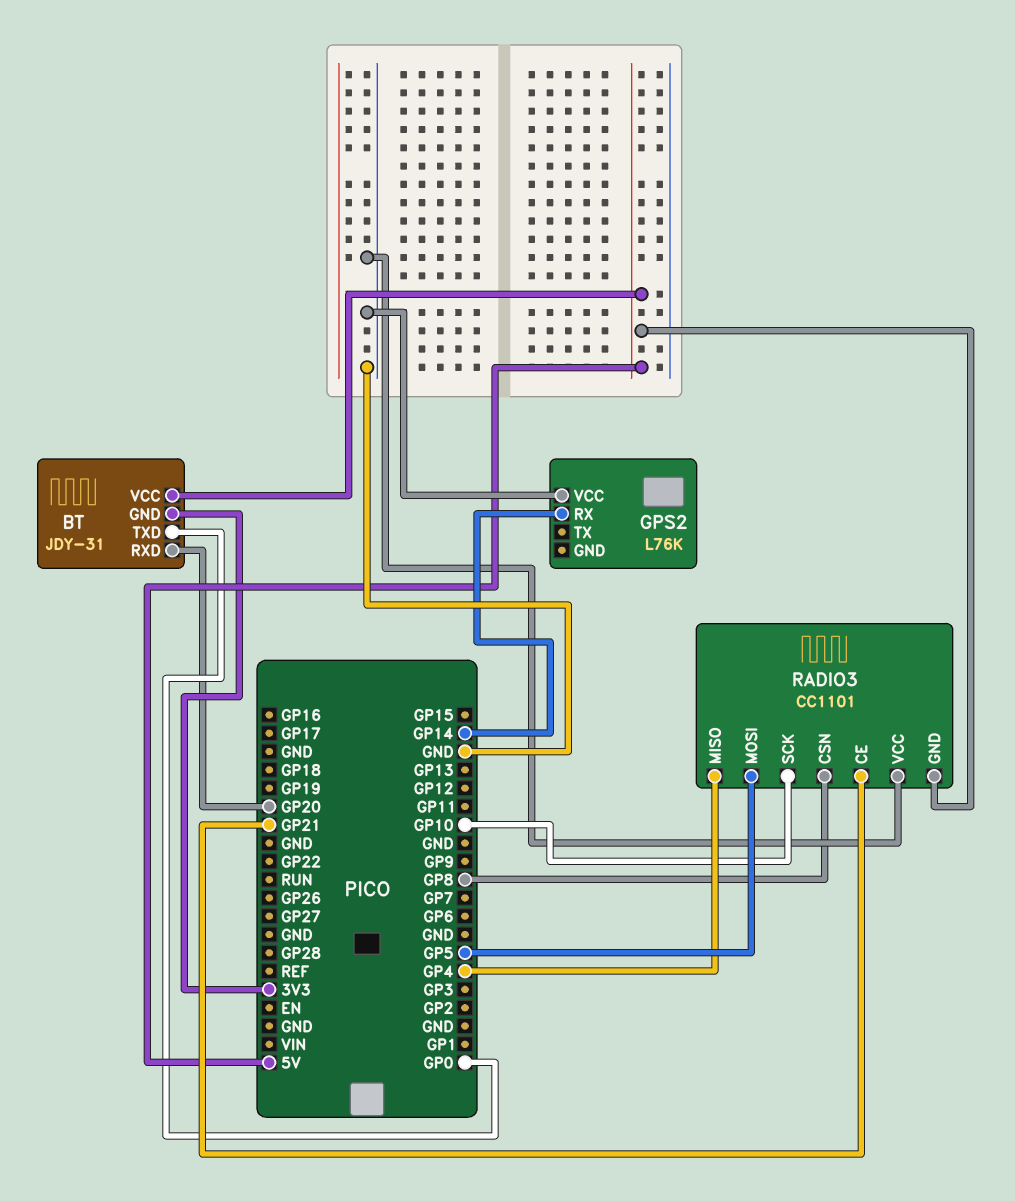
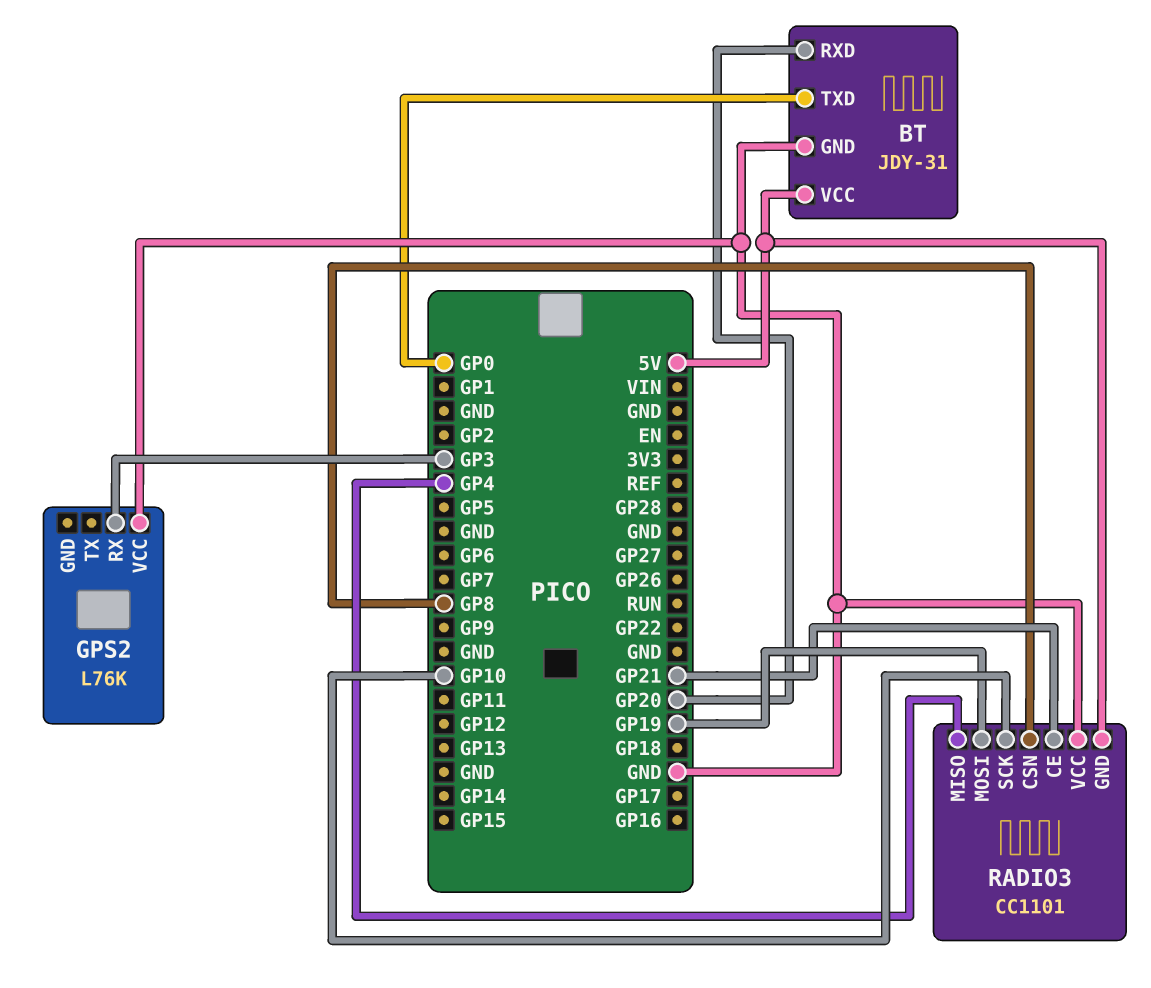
BT pin GND: 3V3 -> GND
GPS2 pin RX: GP14 -> GP3
RADIO3 pin MOSI: GP5 -> GP19

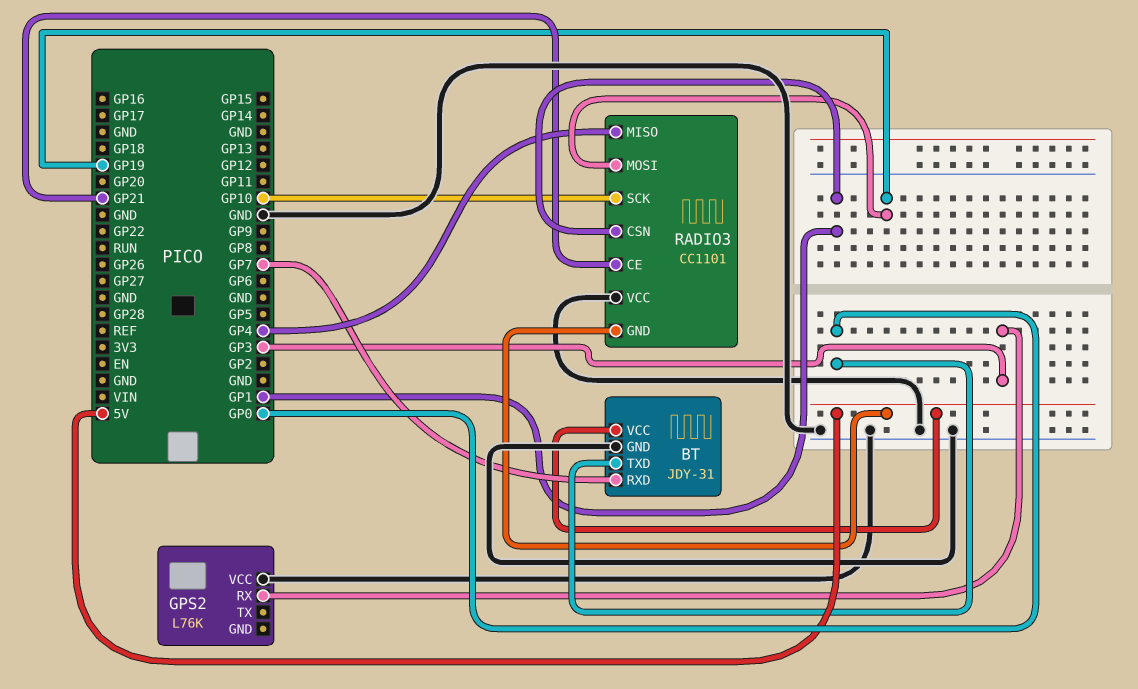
BT pin RXD: GP20 -> GP7
RADIO3 pin CSN: GP8 -> GP1

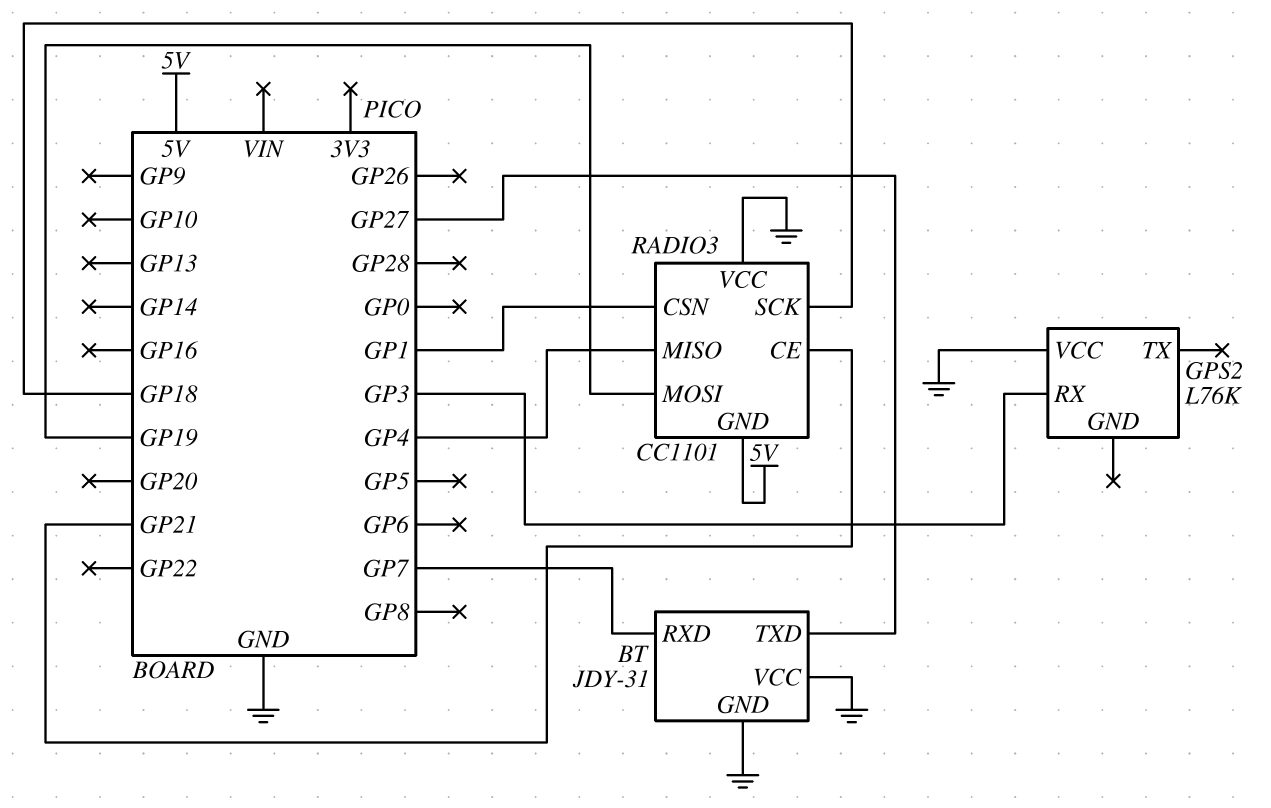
BT pin TXD: GP0 -> GP27
BT pin VCC: 5V -> GND
RADIO3 pin SCK: GP10 -> GP18

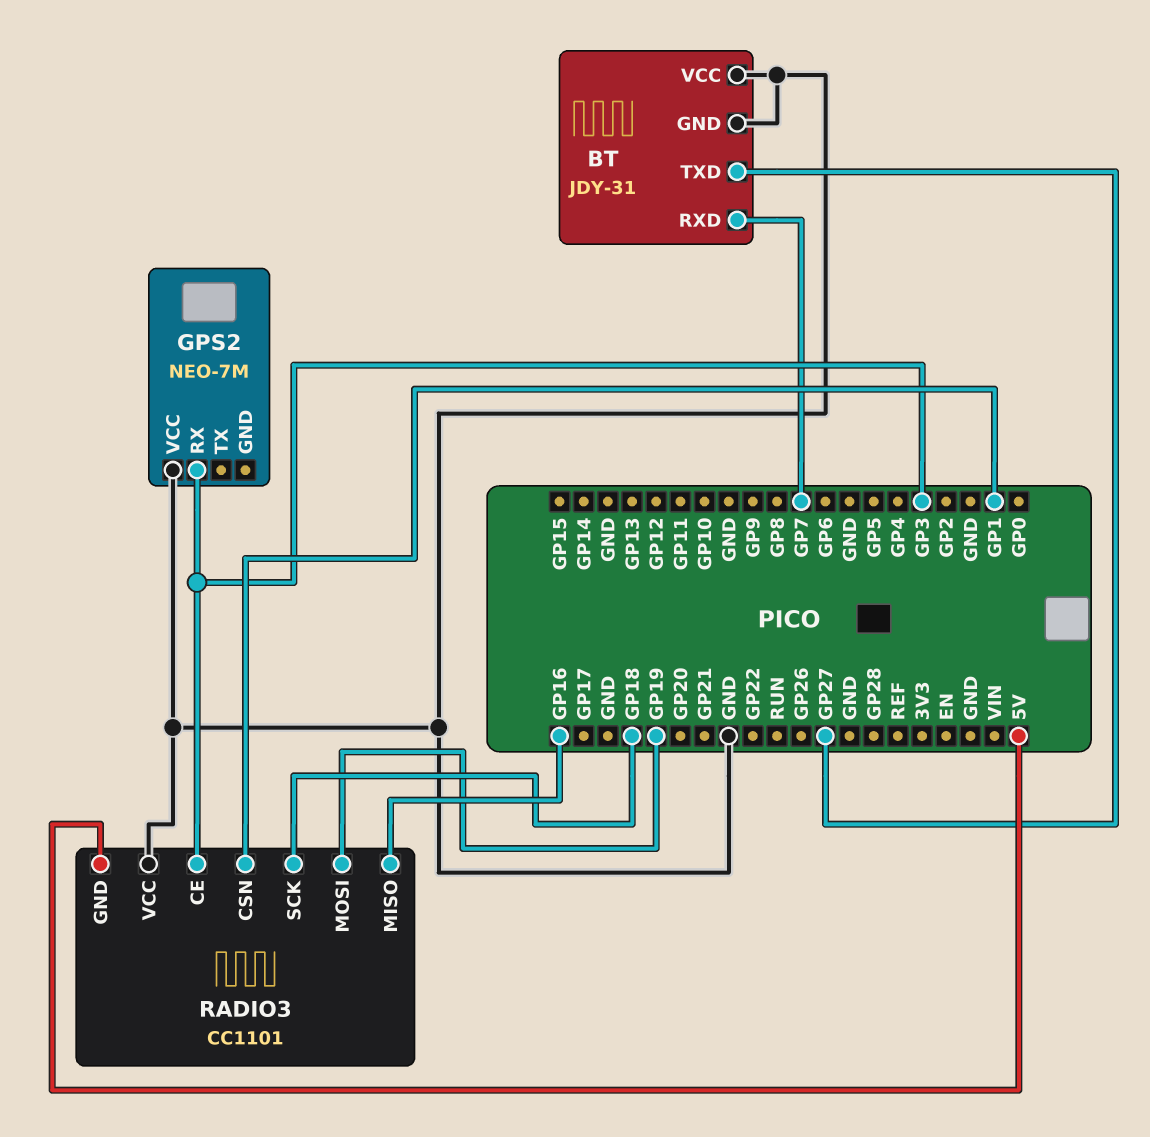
GPS2: L76K -> NEO-7M
RADIO3 pin CE: GP21 -> GP3
RADIO3 pin MISO: GP4 -> GP16

